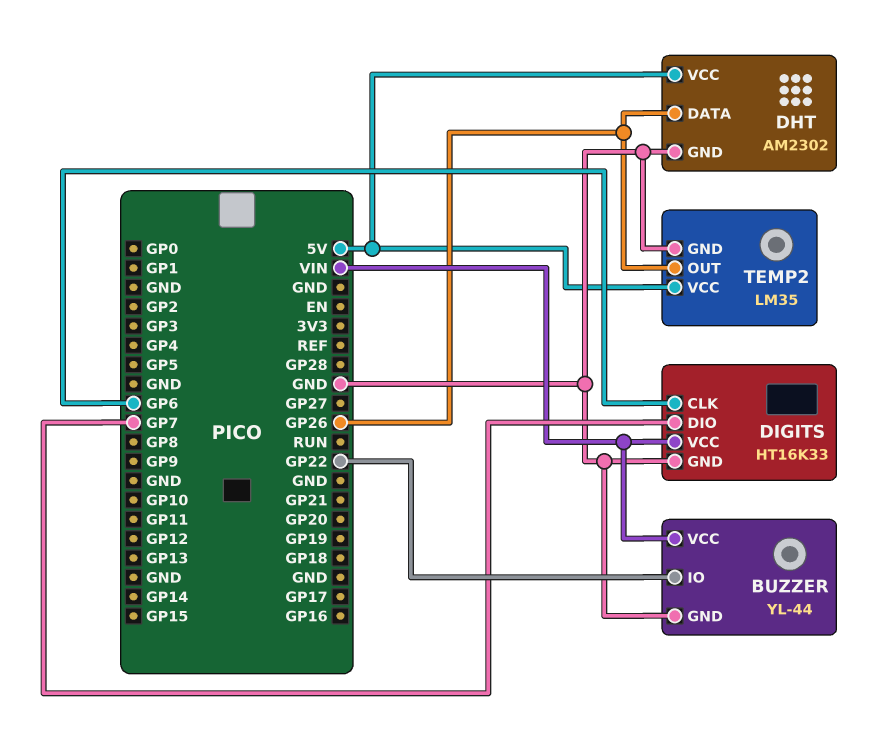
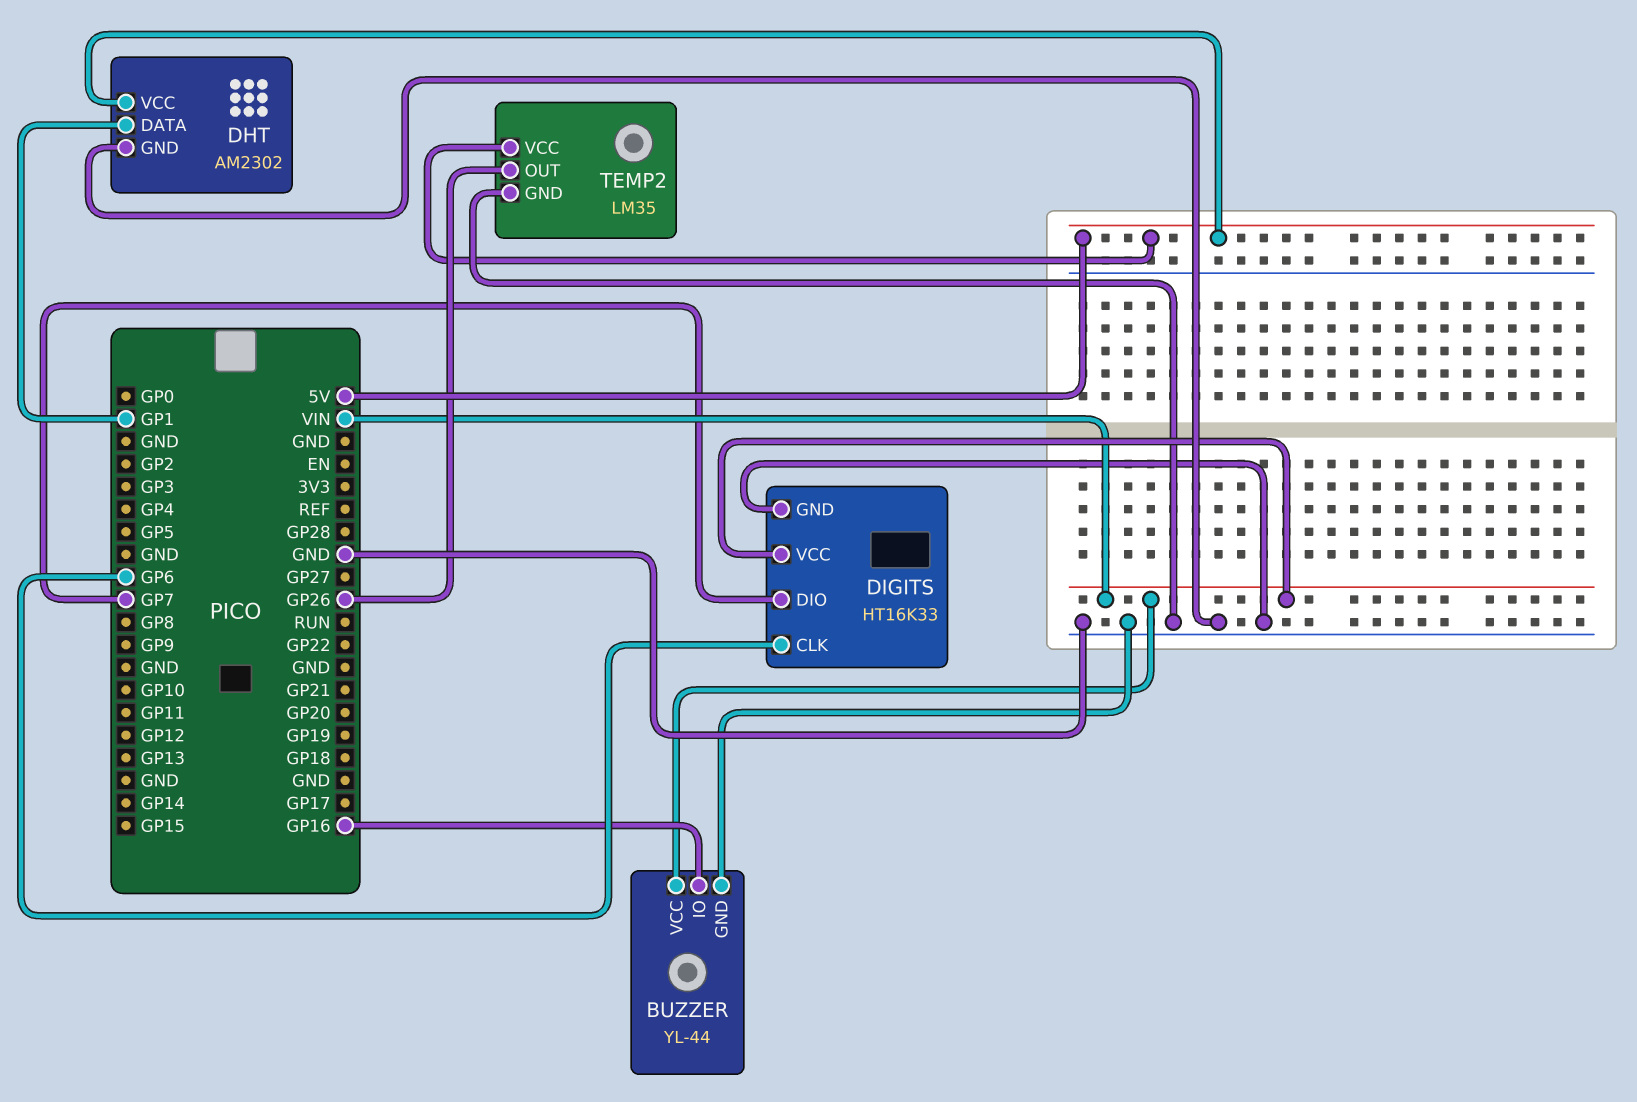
BUZZER pin IO: GP22 -> GP16
DHT pin DATA: GP26 -> GP1

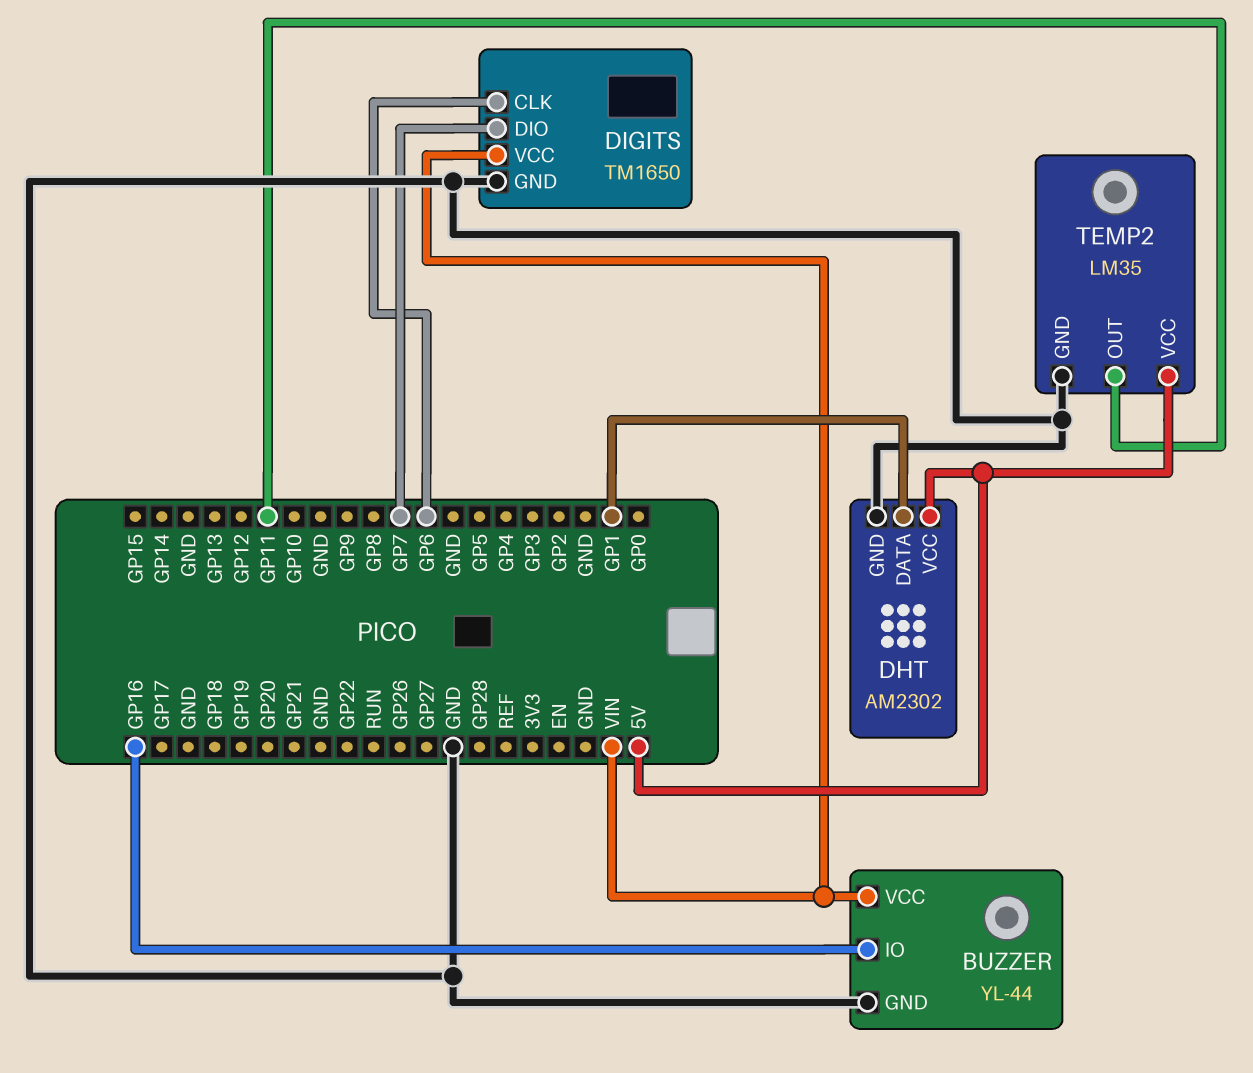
DIGITS: HT16K33 -> TM1650
TEMP2 pin OUT: GP26 -> GP11

